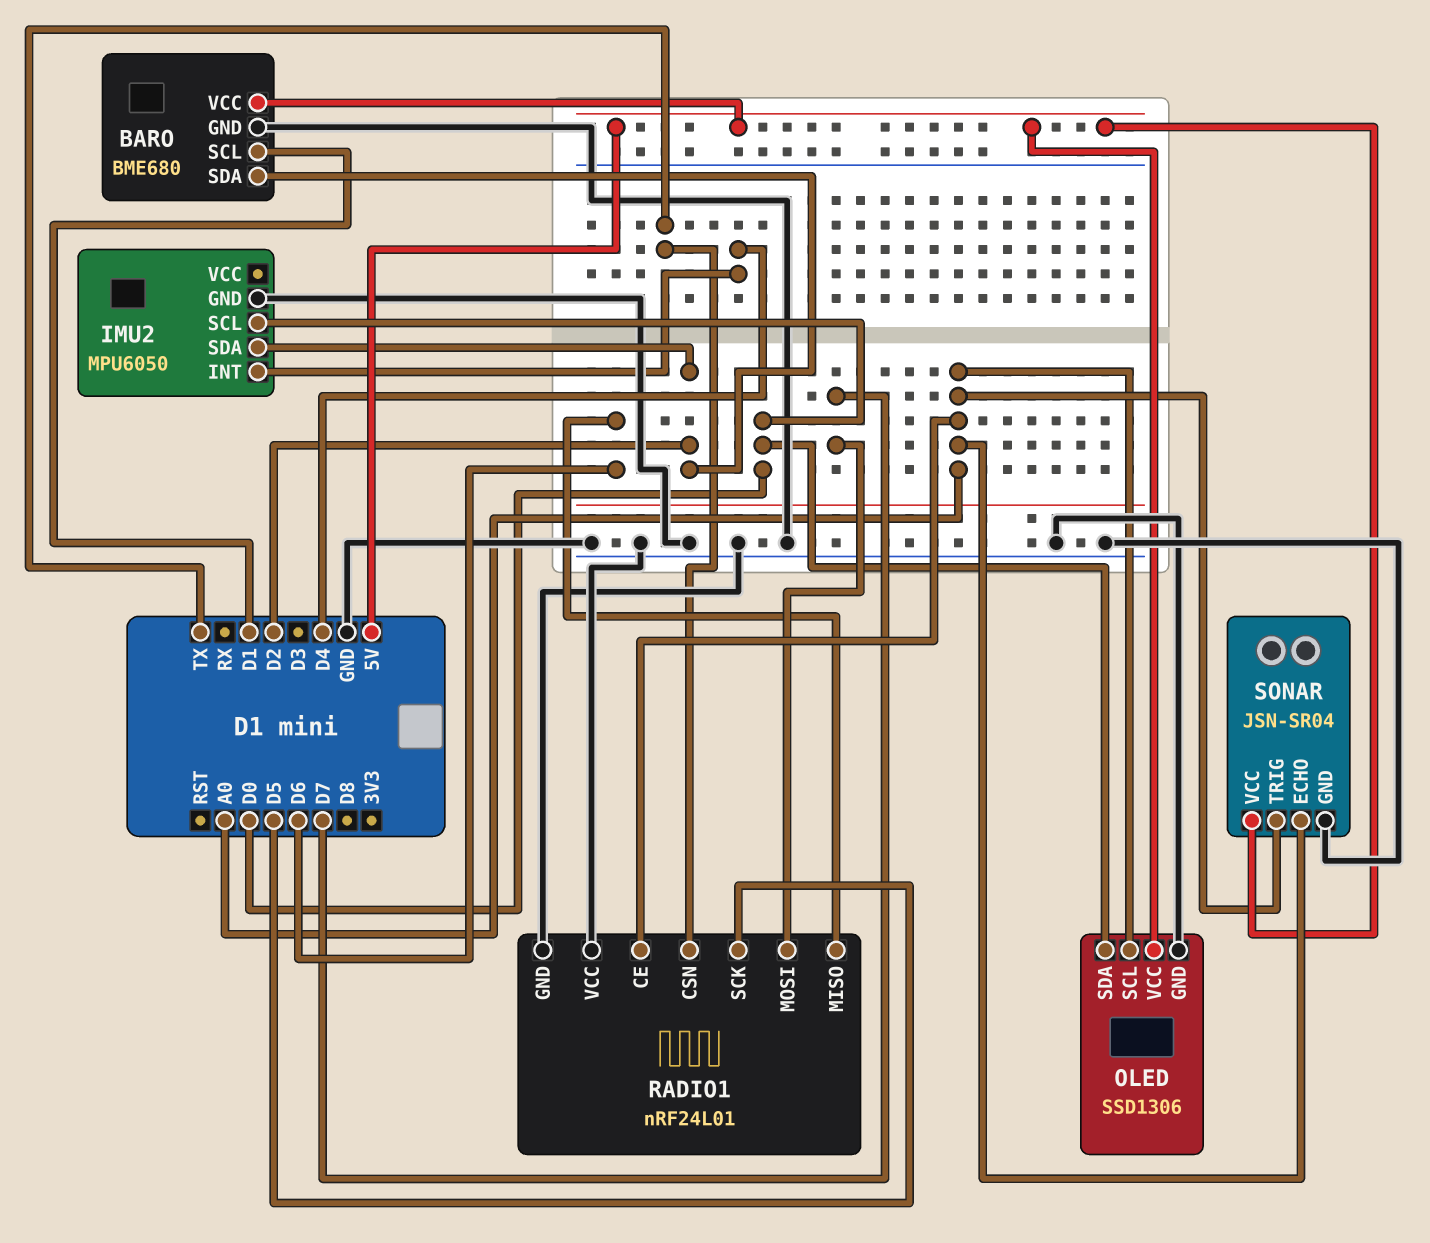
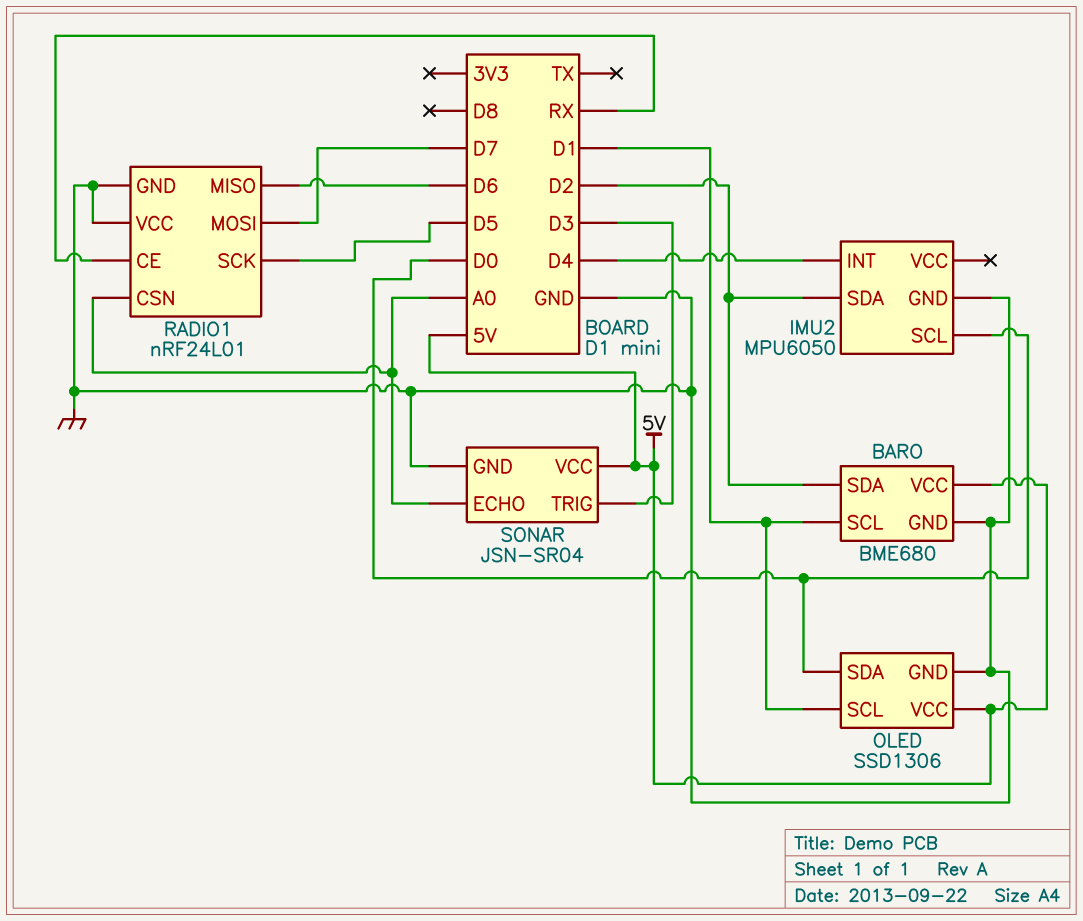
OLED pin SCL: A0 -> D1
RADIO1 pin CE: A0 -> RX
RADIO1 pin CSN: TX -> A0
SONAR pin TRIG: A0 -> D3

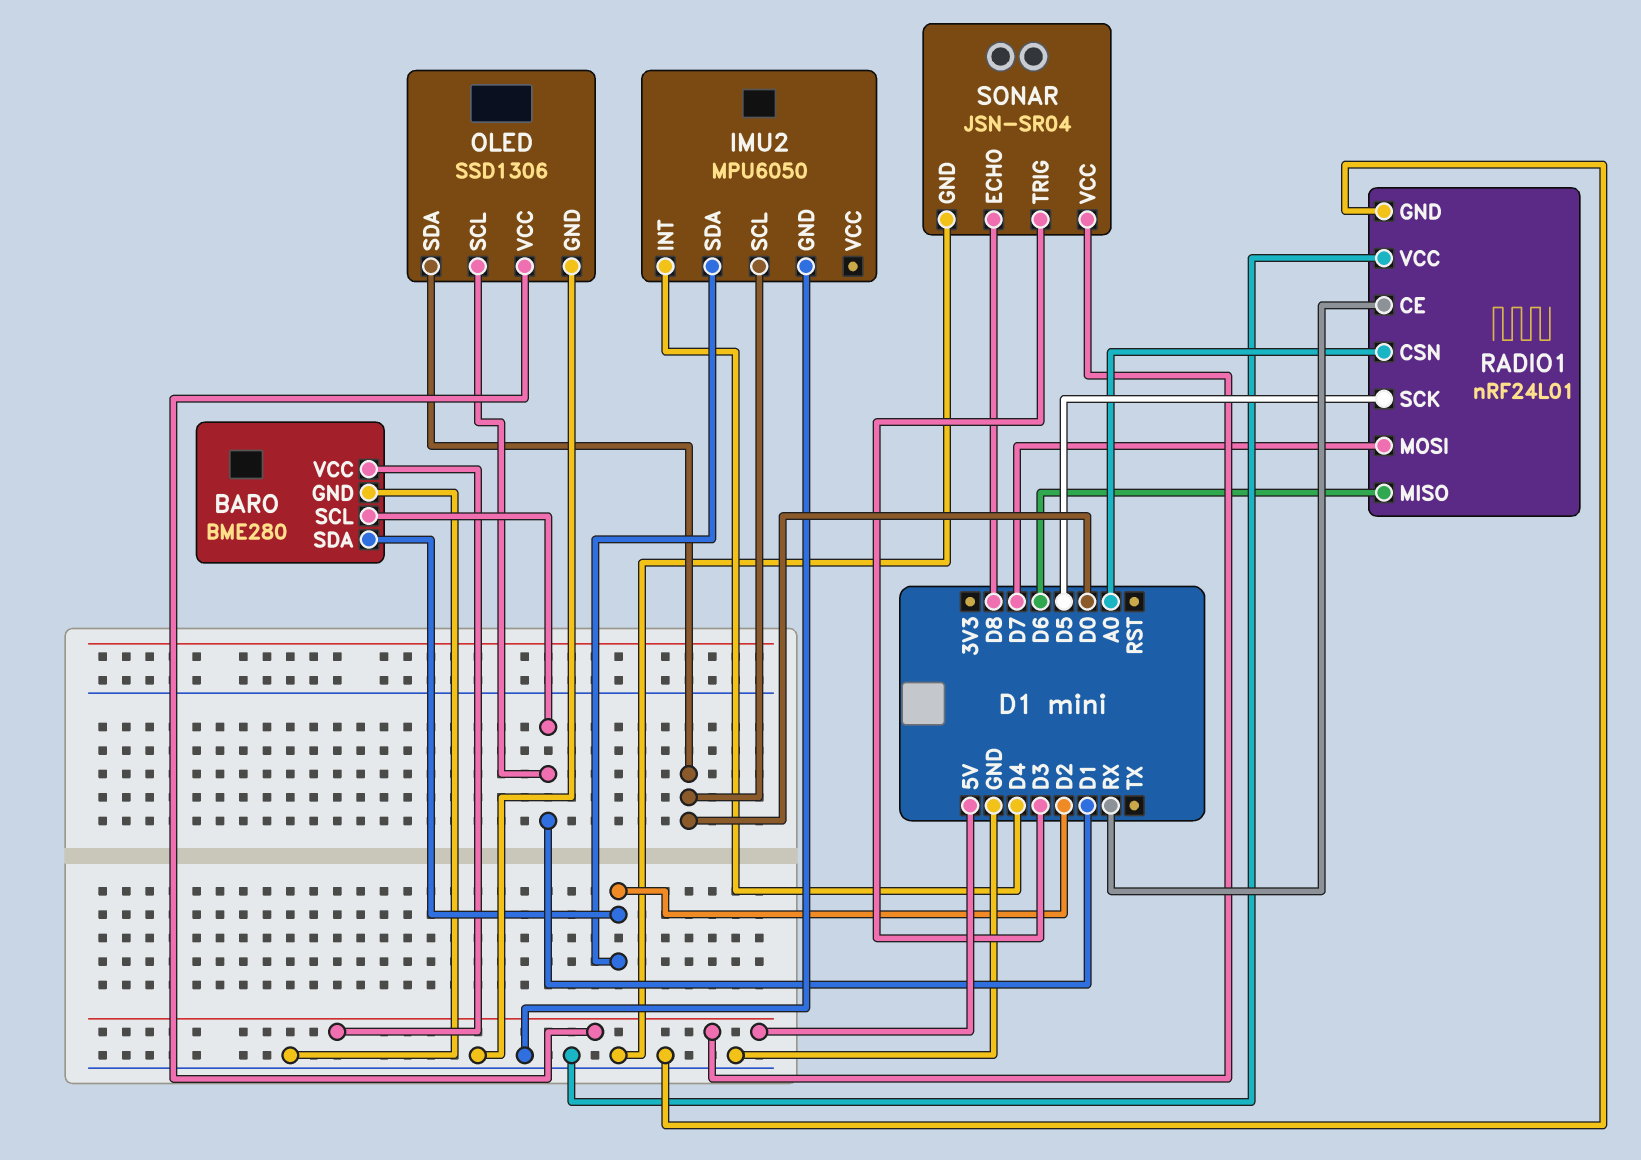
BARO: BME680 -> BME280
SONAR pin ECHO: A0 -> D8

